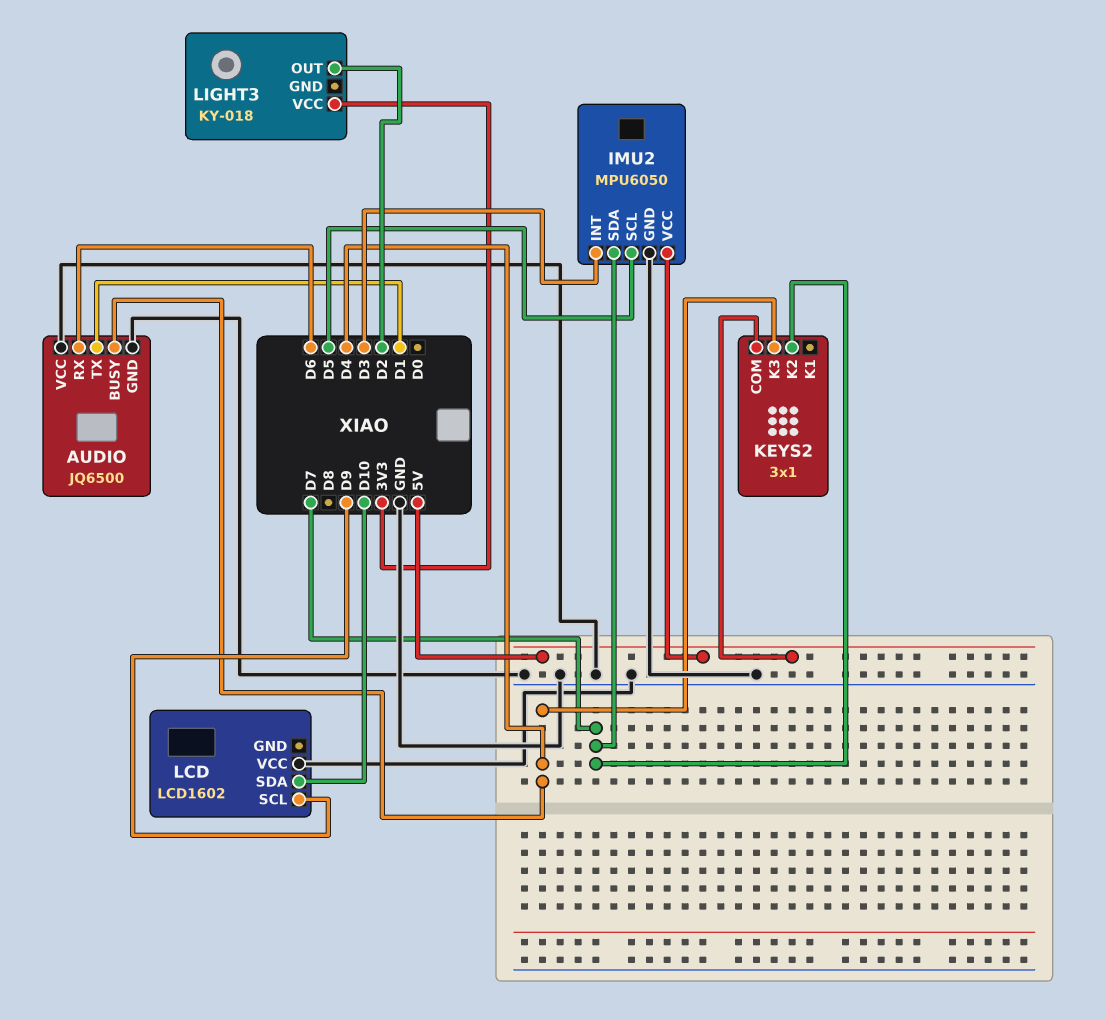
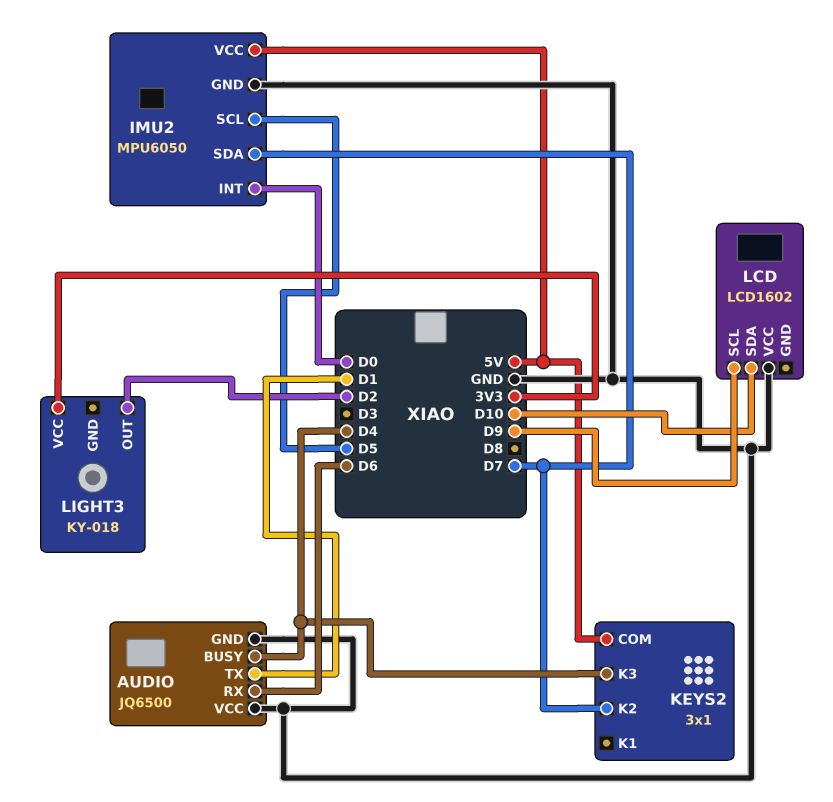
IMU2 pin INT: D3 -> D0

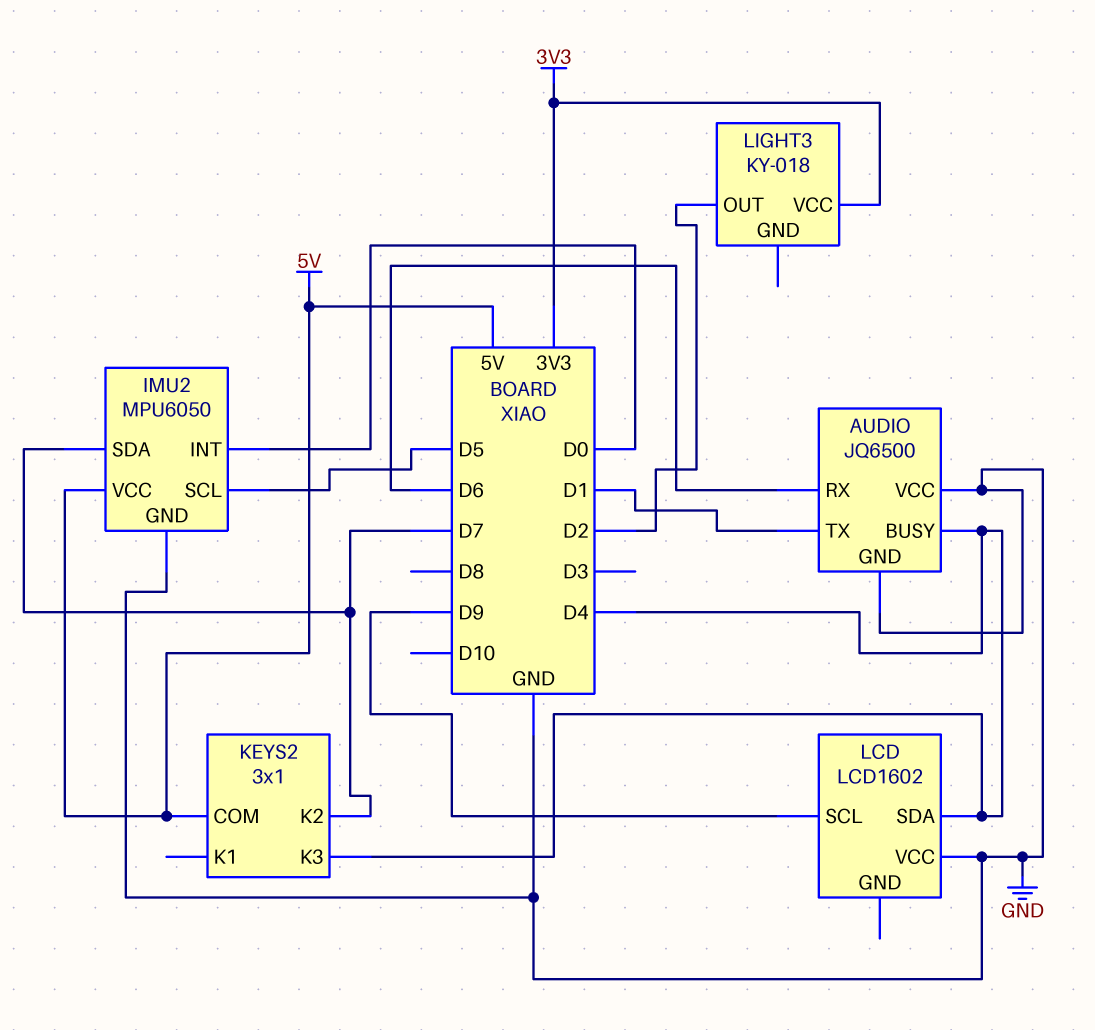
LCD pin SDA: D10 -> D4

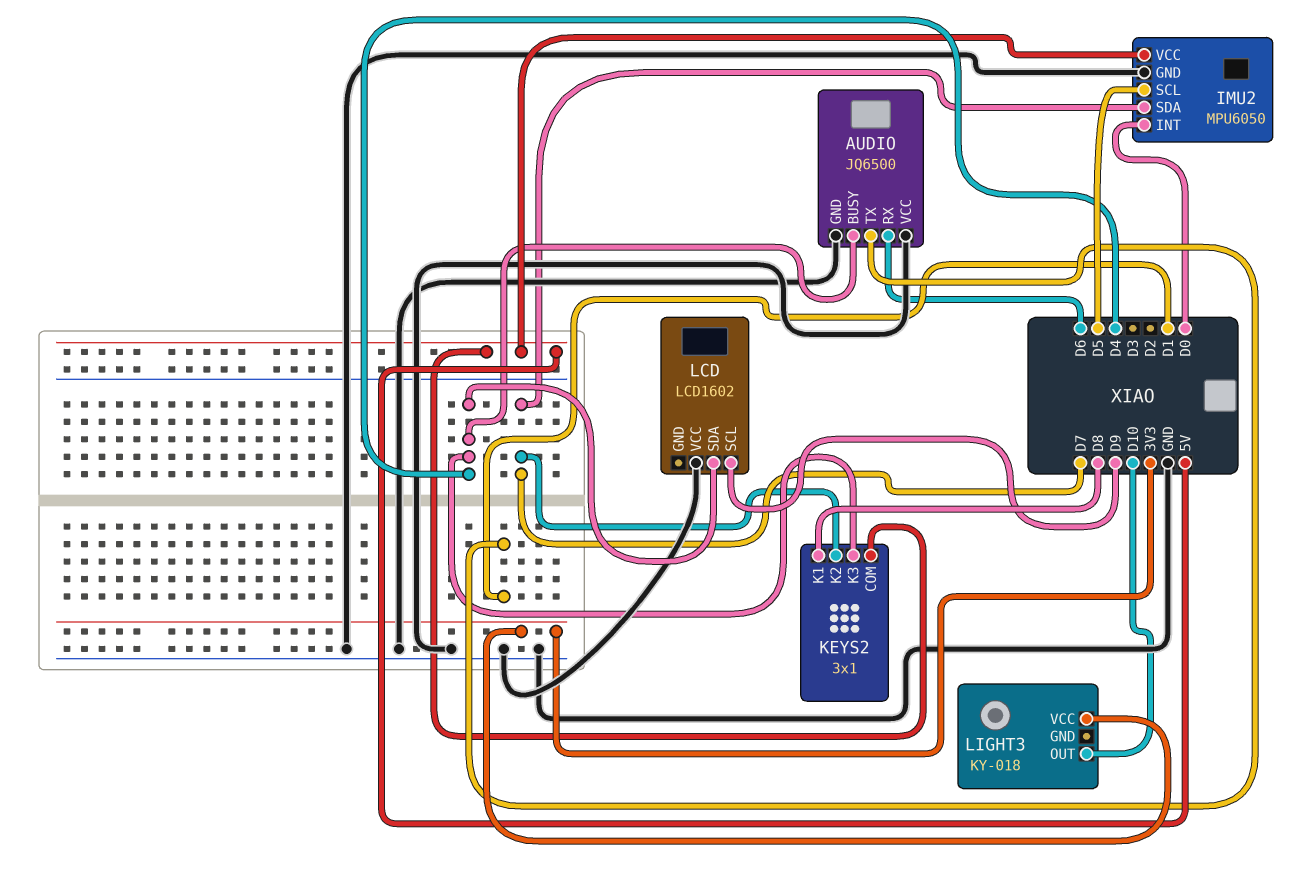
KEYS2 pin K1: none -> D8
LIGHT3 pin OUT: D2 -> D10

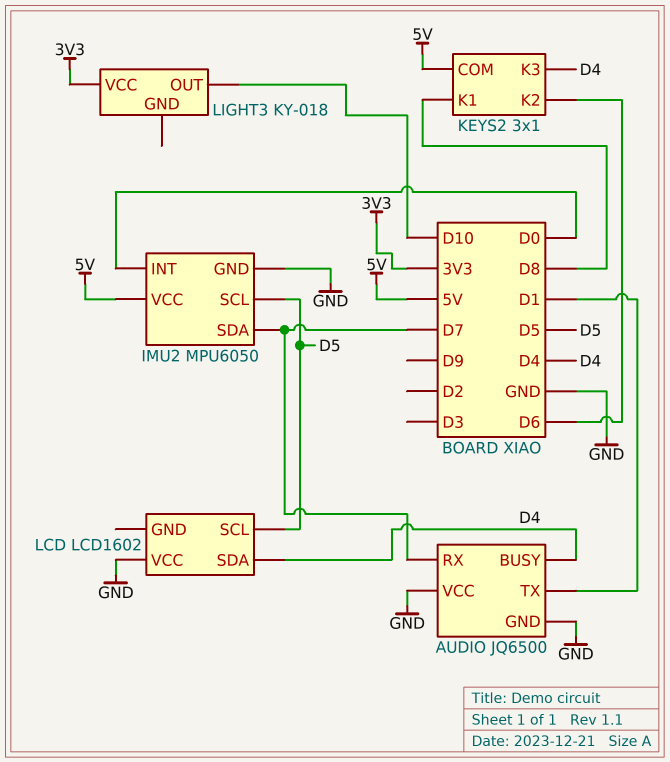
AUDIO pin RX: D6 -> D7
KEYS2 pin K2: D7 -> D6
LCD pin SCL: D9 -> D5

